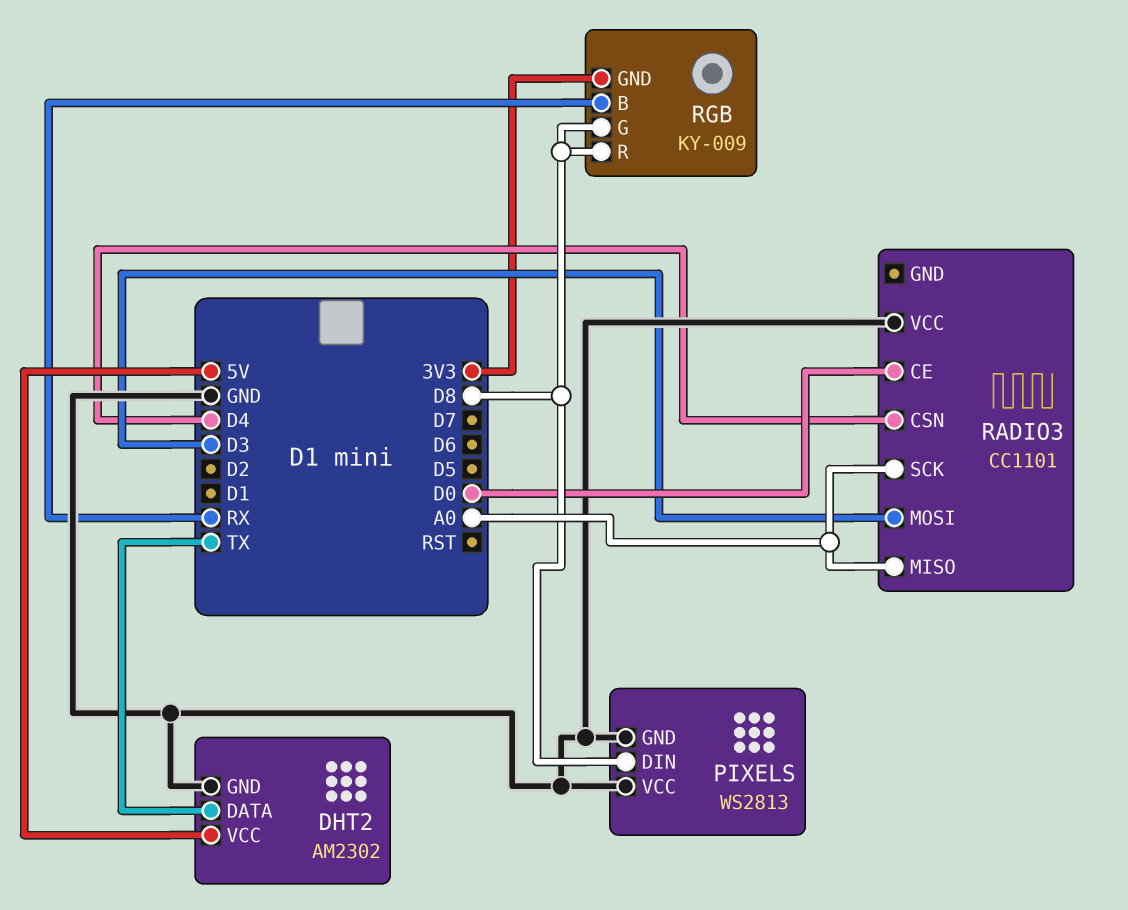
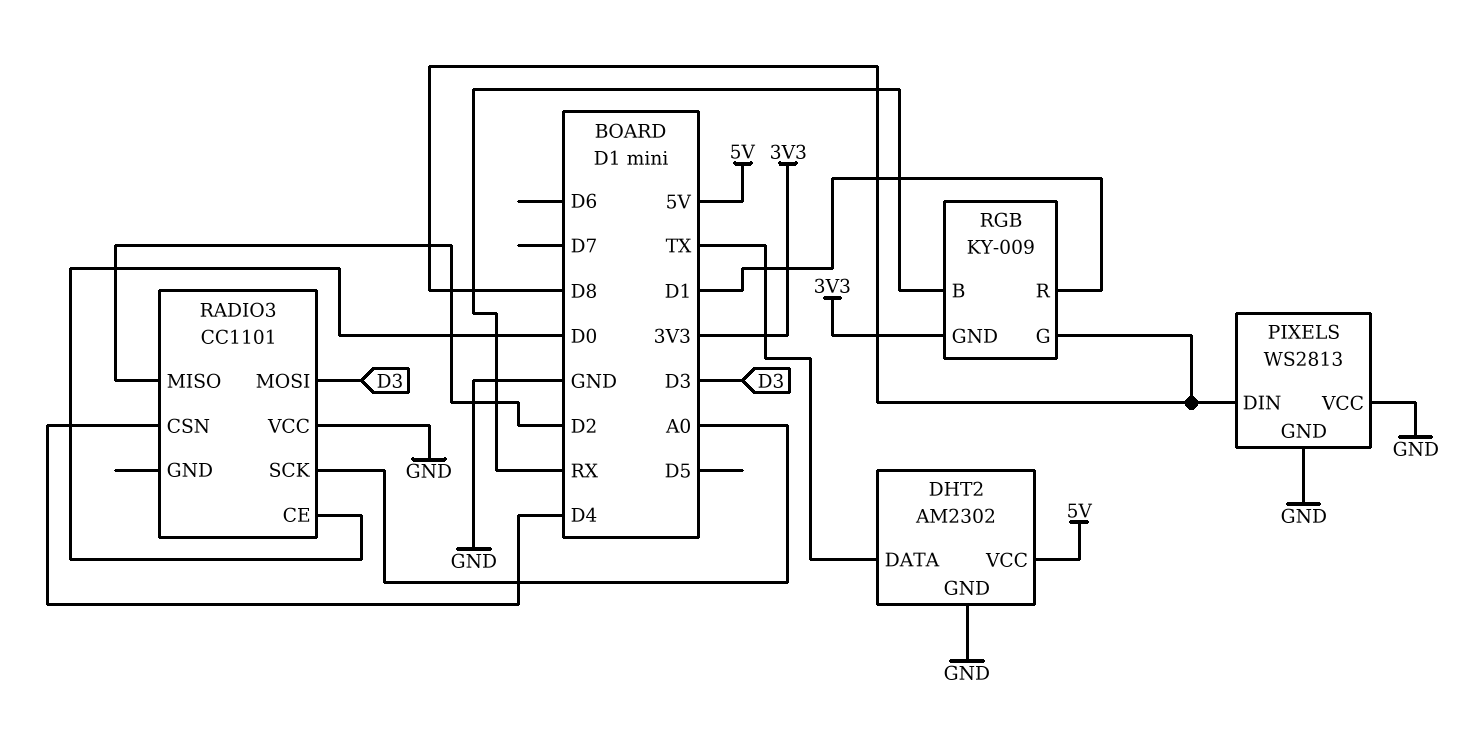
RADIO3 pin MISO: A0 -> D2
RGB pin R: D8 -> D1

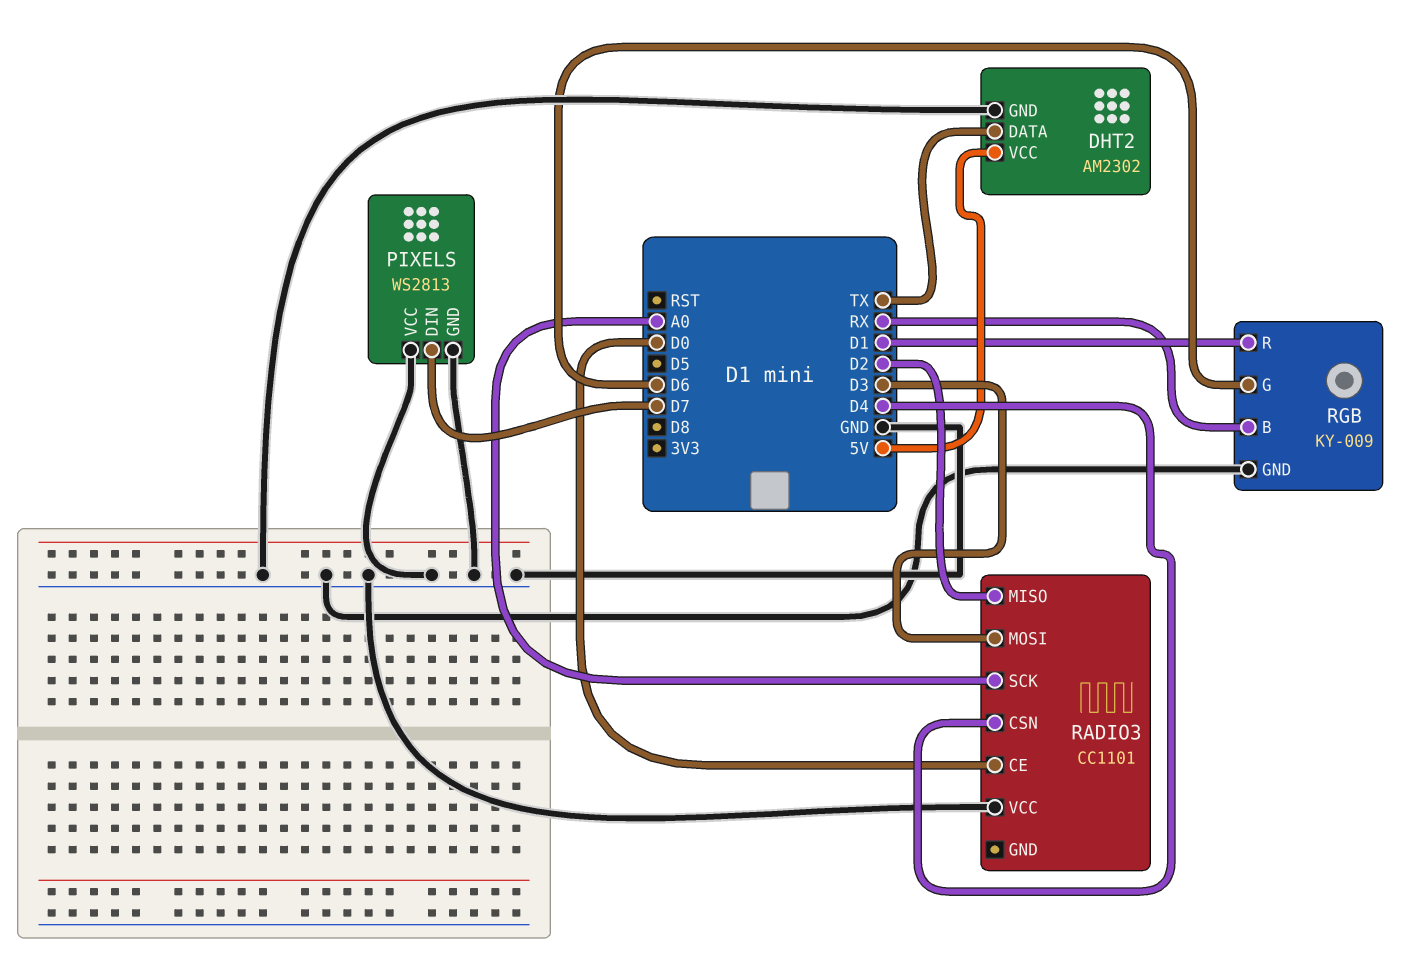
PIXELS pin DIN: D8 -> D7
RGB pin G: D8 -> D6
RGB pin GND: 3V3 -> GND

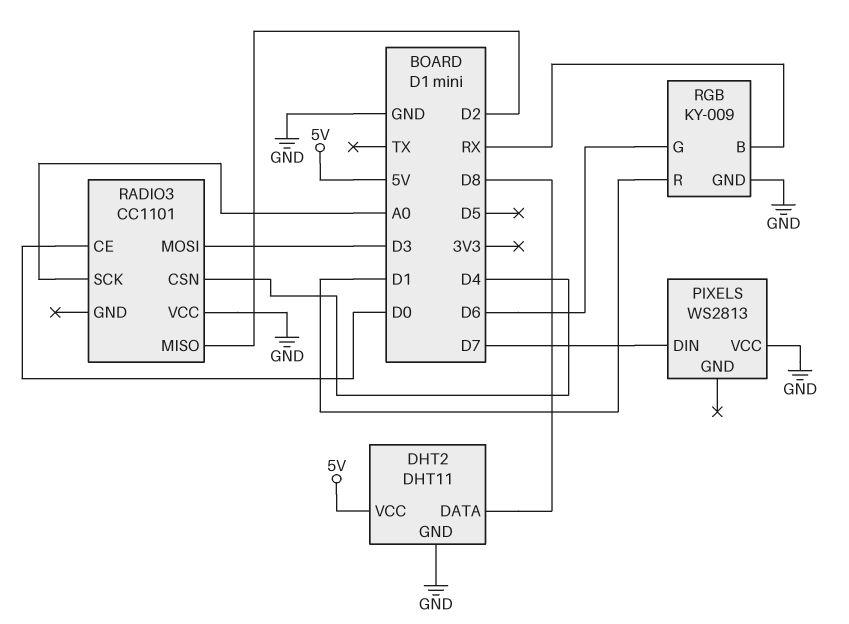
DHT2: AM2302 -> DHT11
DHT2 pin DATA: TX -> D8
PIXELS pin GND: GND -> none

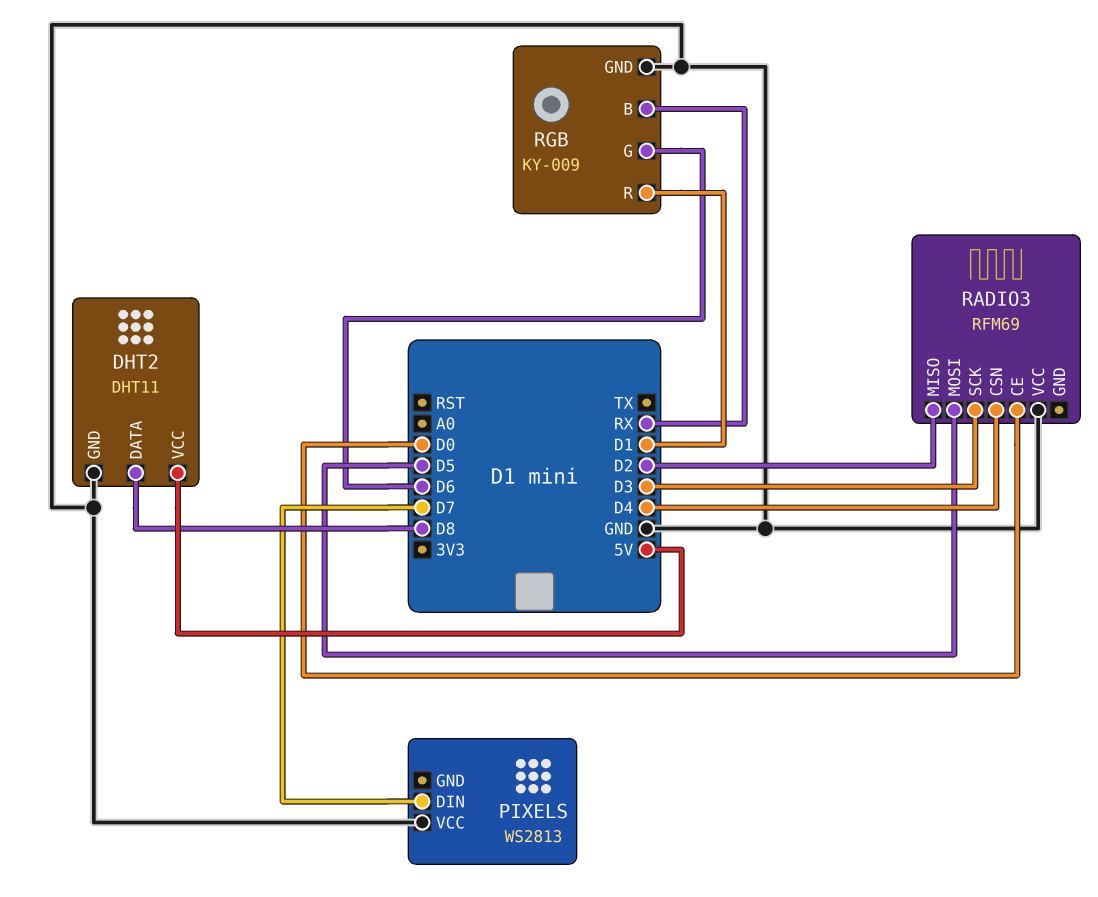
RADIO3: CC1101 -> RFM69
RADIO3 pin MOSI: D3 -> D5
RADIO3 pin SCK: A0 -> D3

